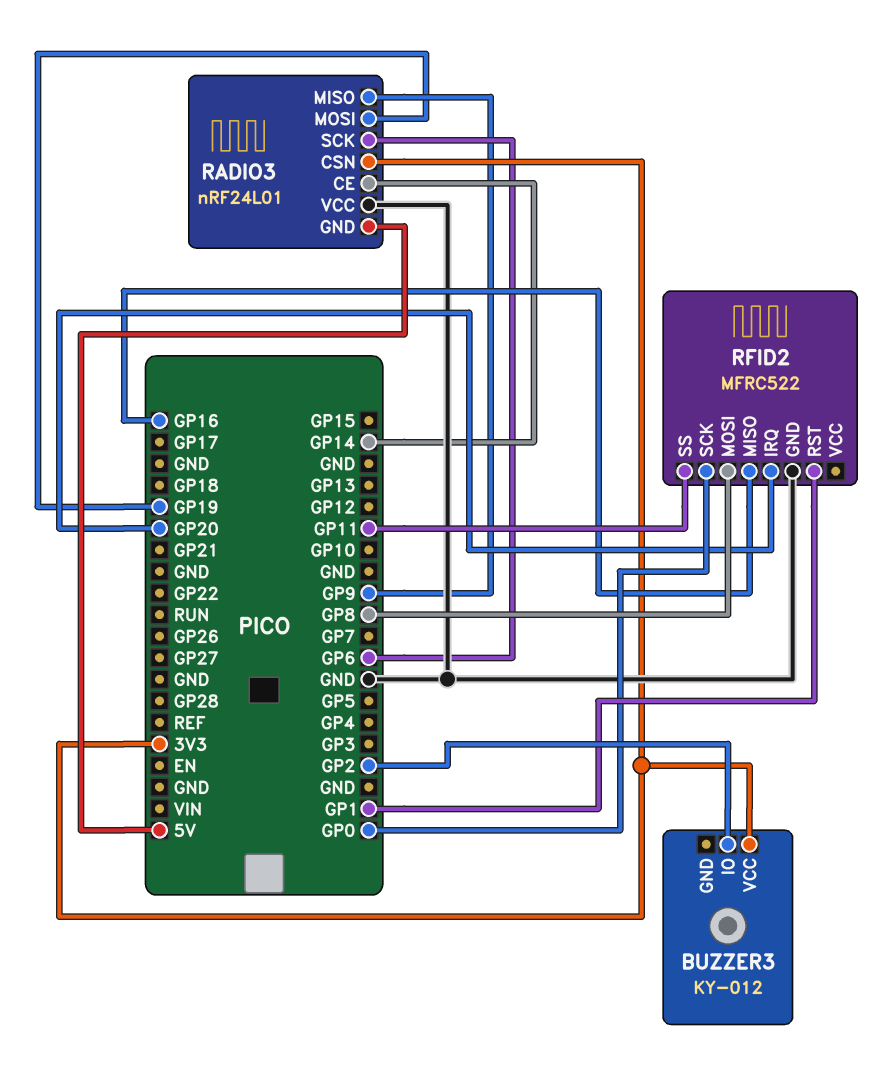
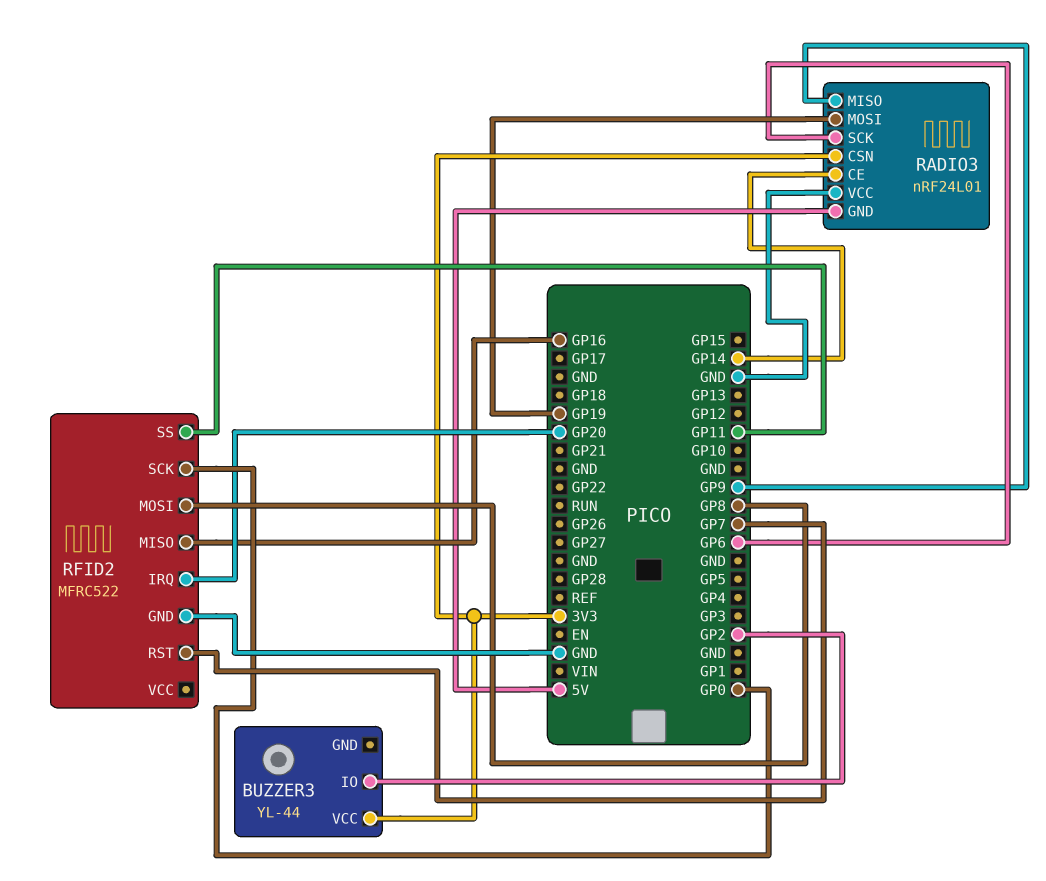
BUZZER3: KY-012 -> YL-44
RFID2 pin RST: GP1 -> GP7

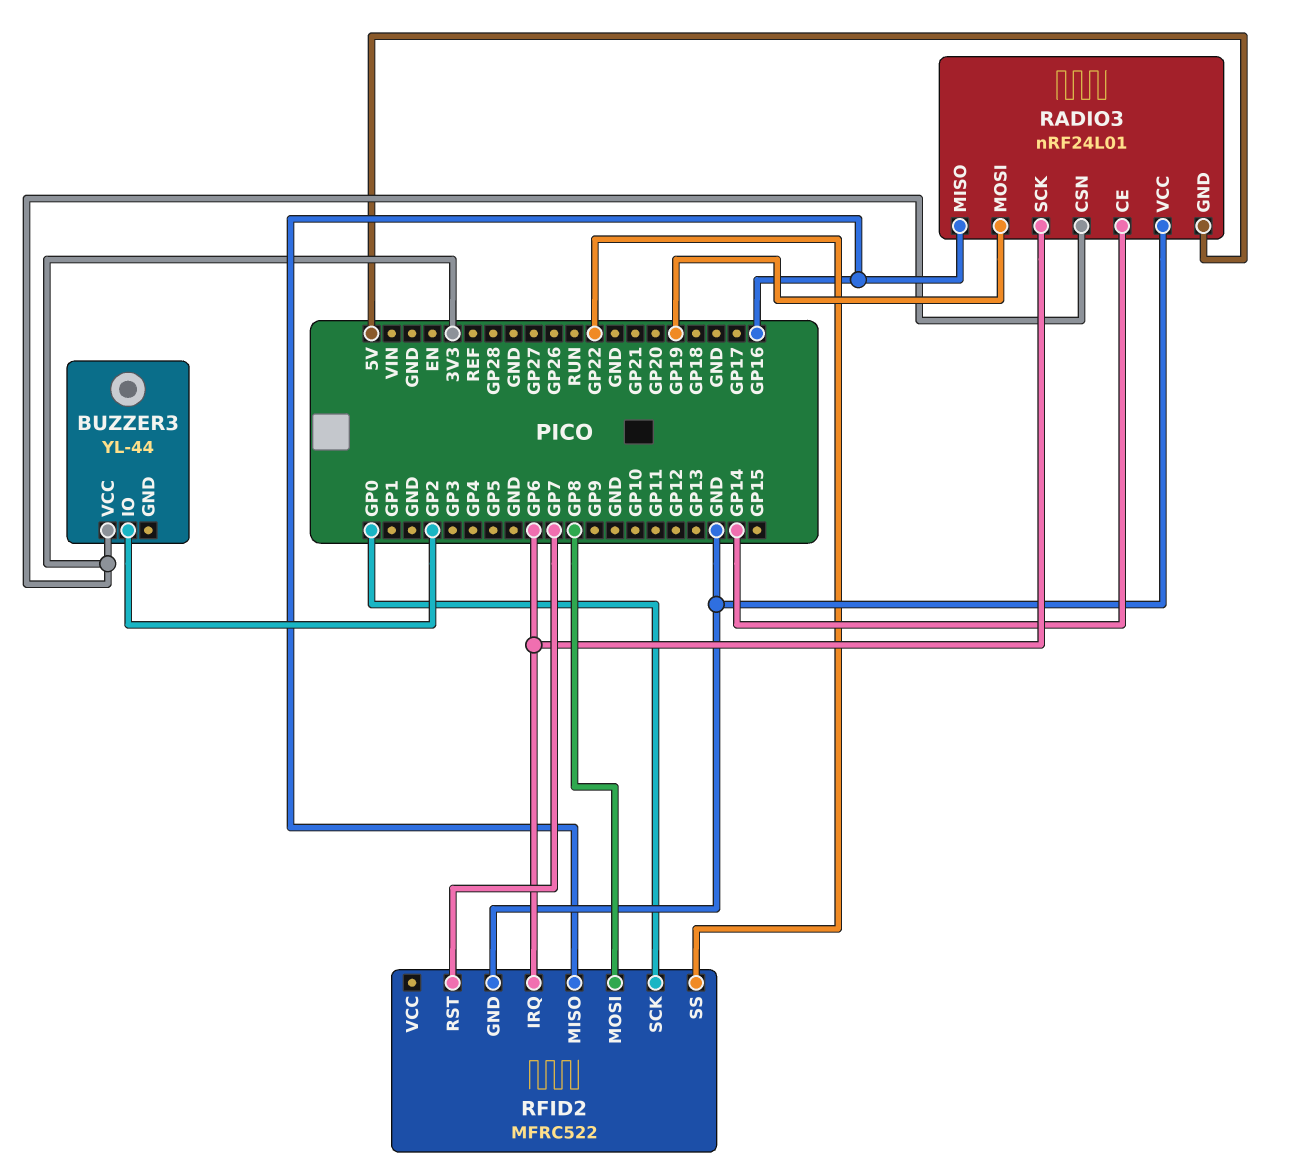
RADIO3 pin MISO: GP9 -> GP16
RFID2 pin IRQ: GP20 -> GP6
RFID2 pin SS: GP11 -> GP22

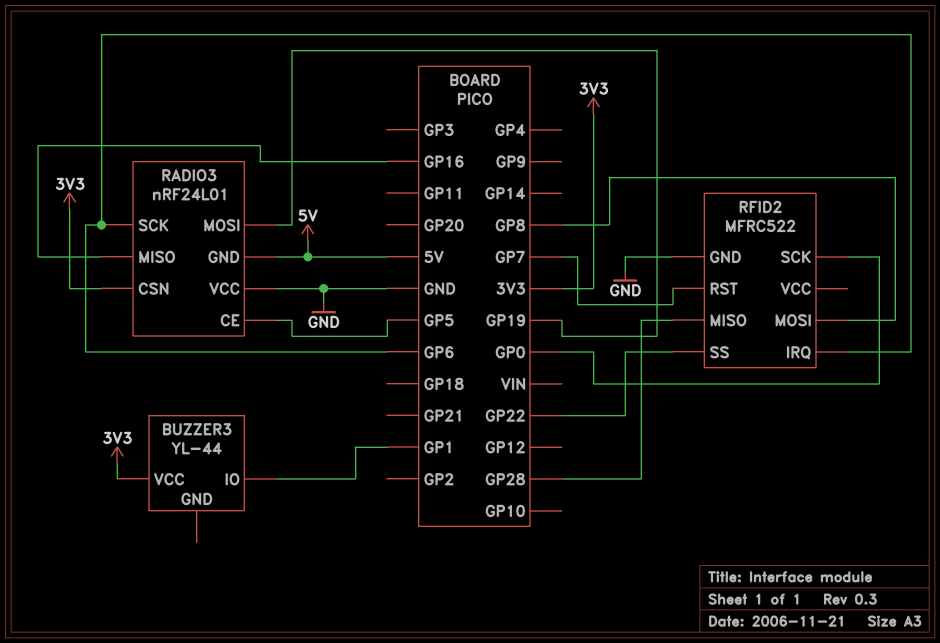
BUZZER3 pin IO: GP2 -> GP1
RADIO3 pin CE: GP14 -> GP5
RFID2 pin MISO: GP16 -> GP28

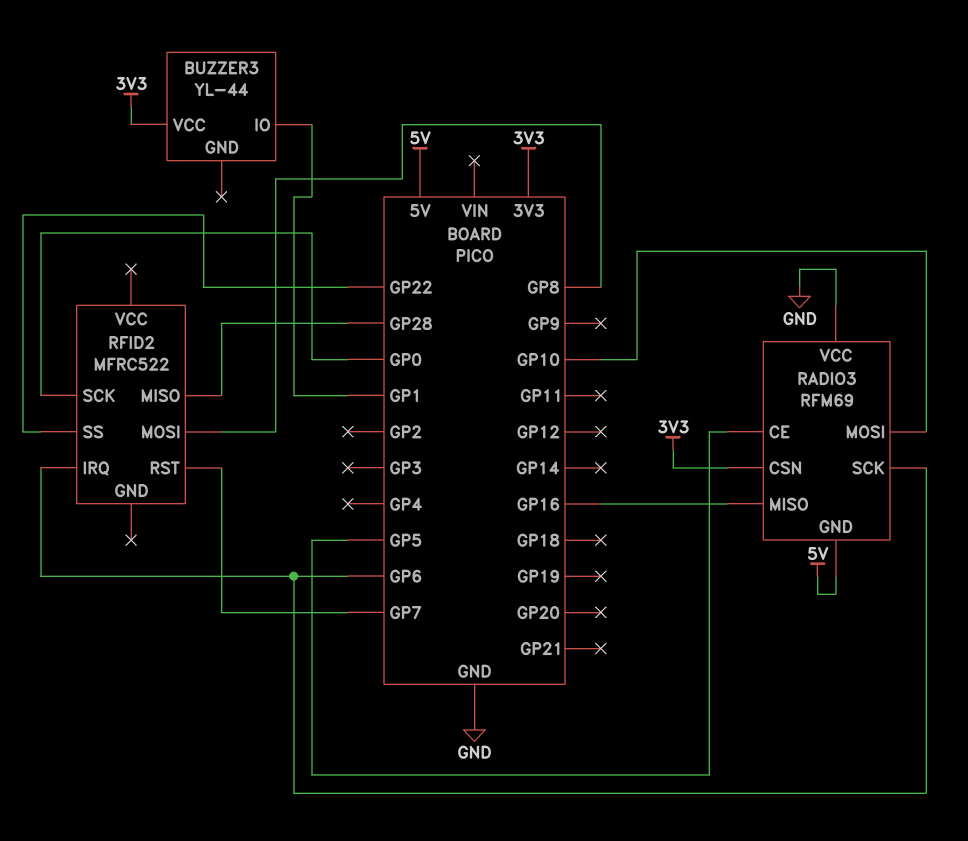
RADIO3: nRF24L01 -> RFM69
RADIO3 pin MOSI: GP19 -> GP10
RFID2 pin GND: GND -> none

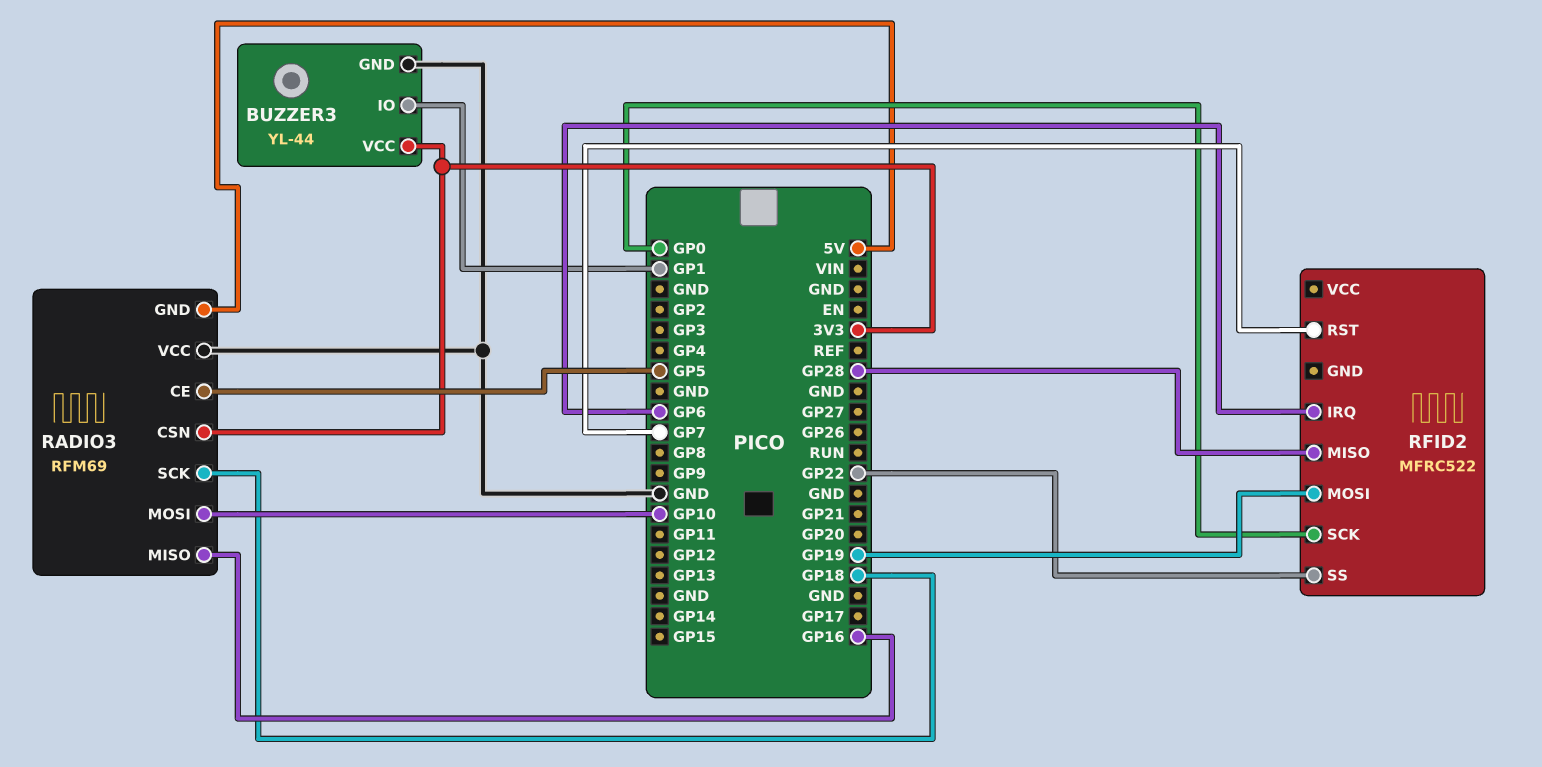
BUZZER3 pin GND: none -> GND
RADIO3 pin SCK: GP6 -> GP18
RFID2 pin MOSI: GP8 -> GP19

